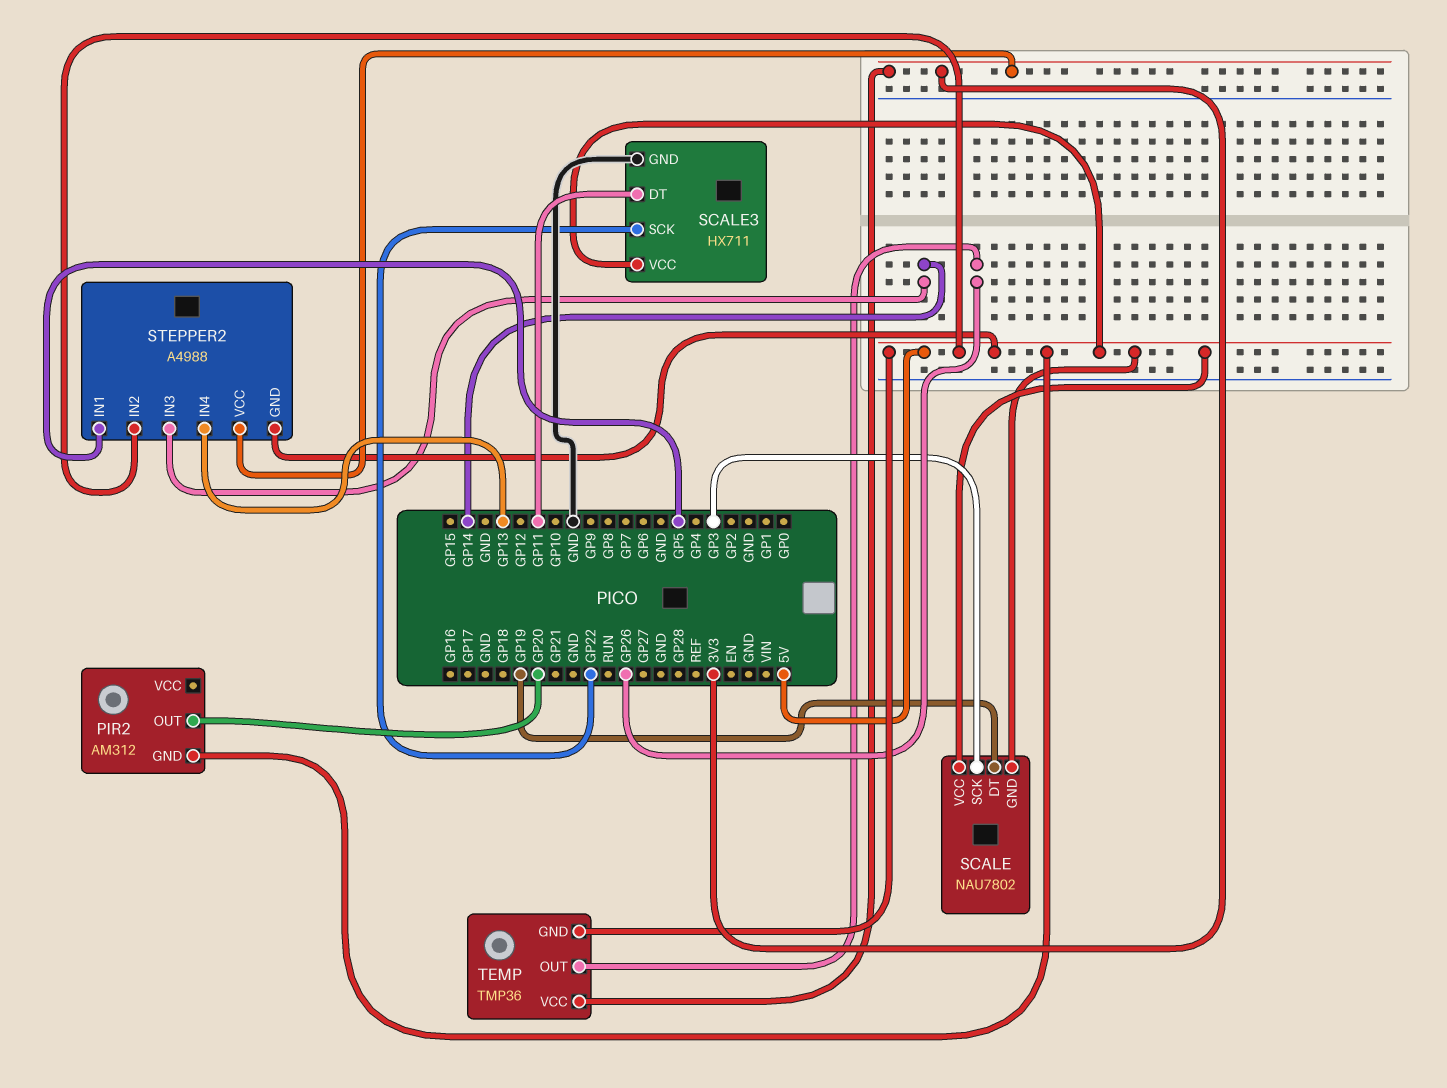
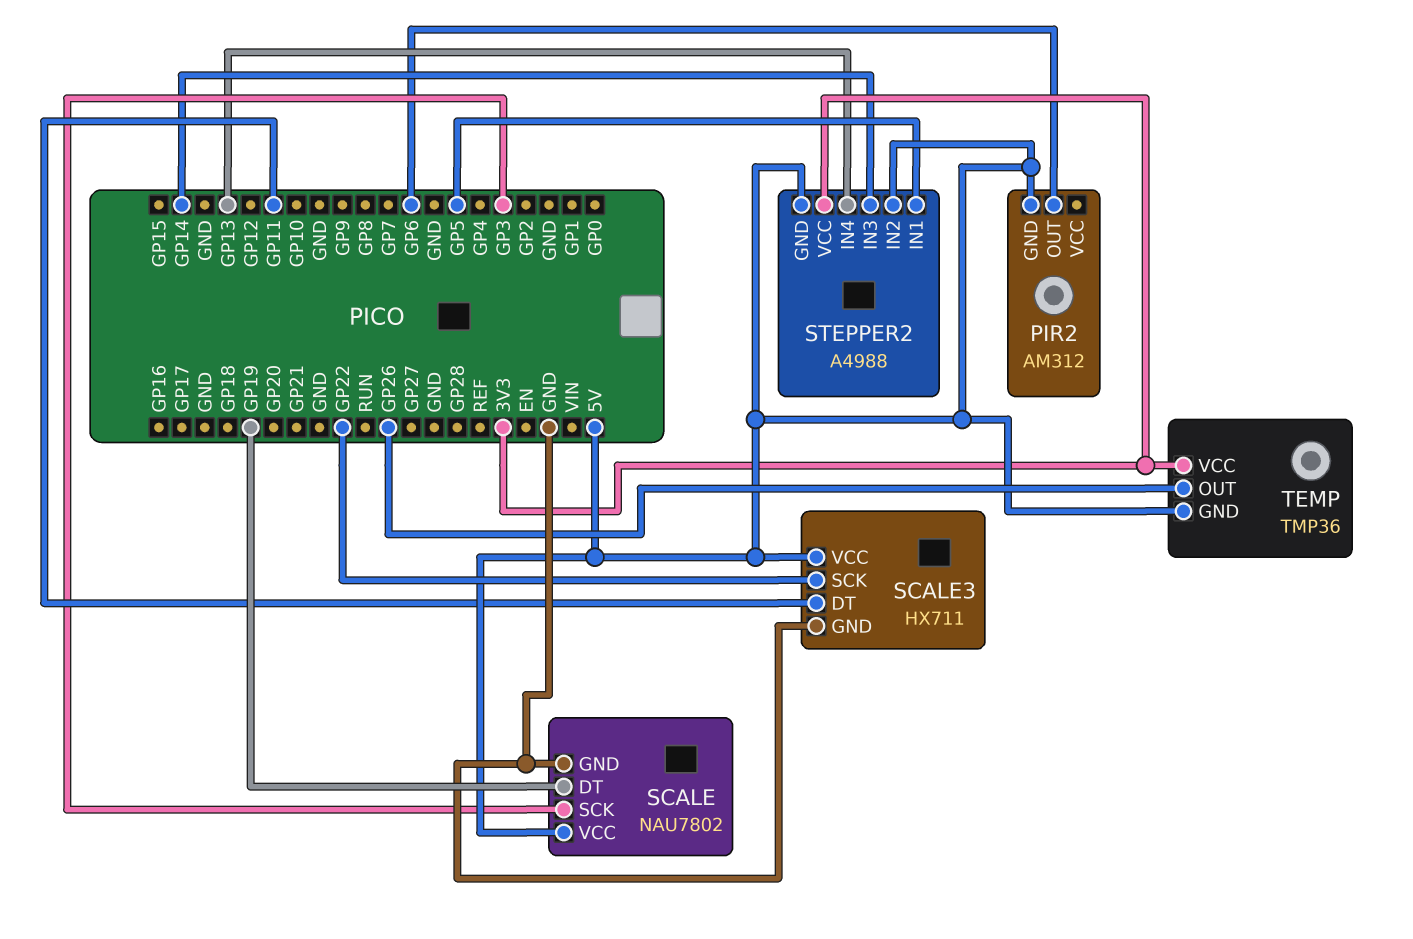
PIR2 pin OUT: GP20 -> GP6
SCALE pin GND: 5V -> GND

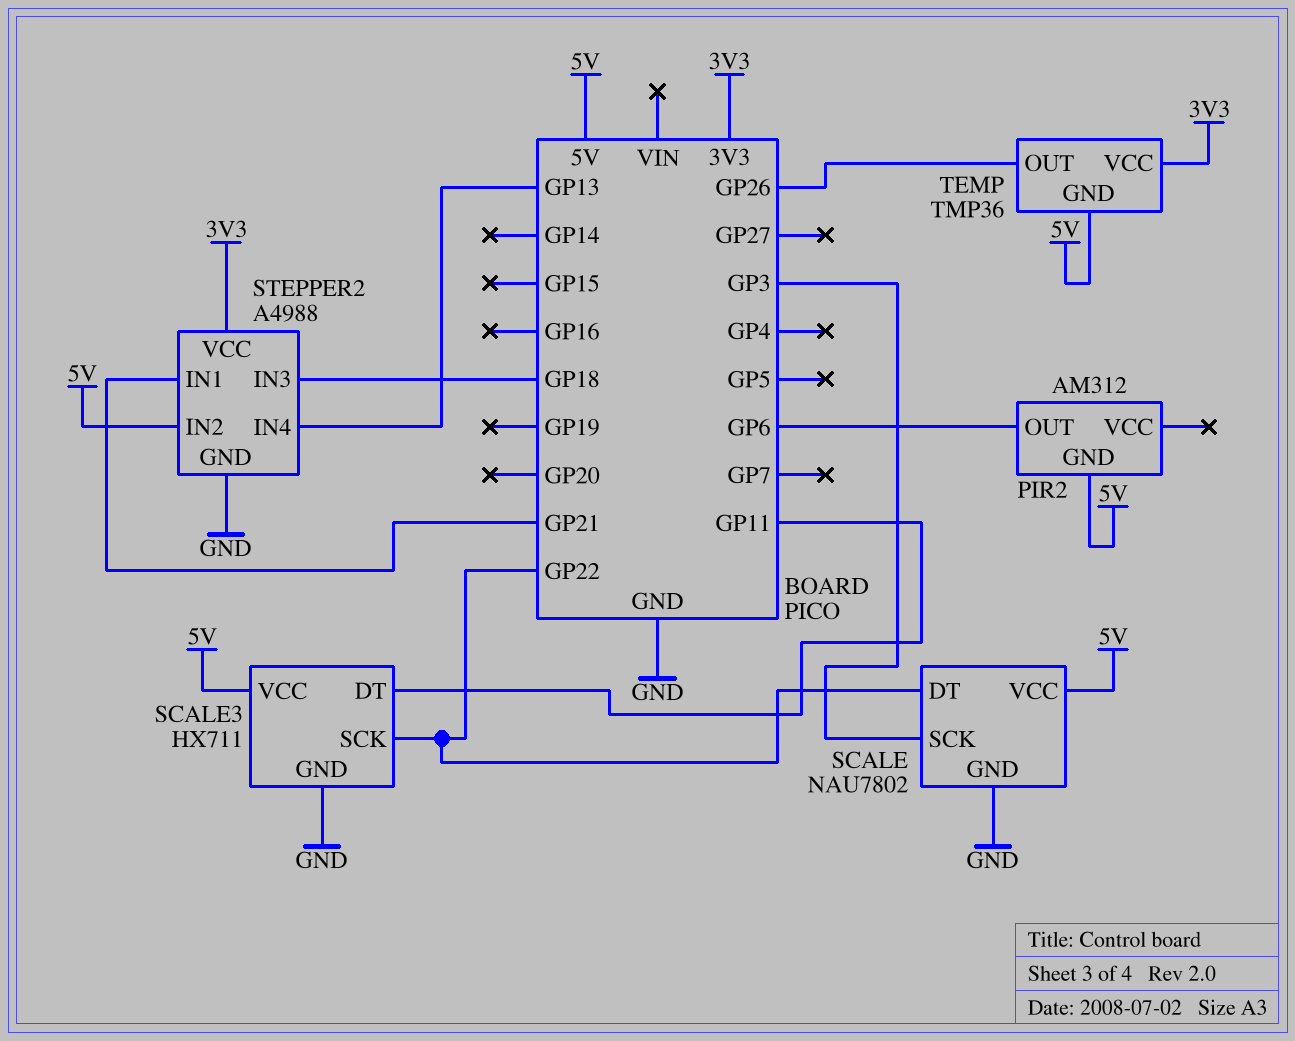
SCALE pin DT: GP19 -> GP22
STEPPER2 pin GND: 5V -> GND
STEPPER2 pin IN1: GP5 -> GP21
STEPPER2 pin IN3: GP14 -> GP18

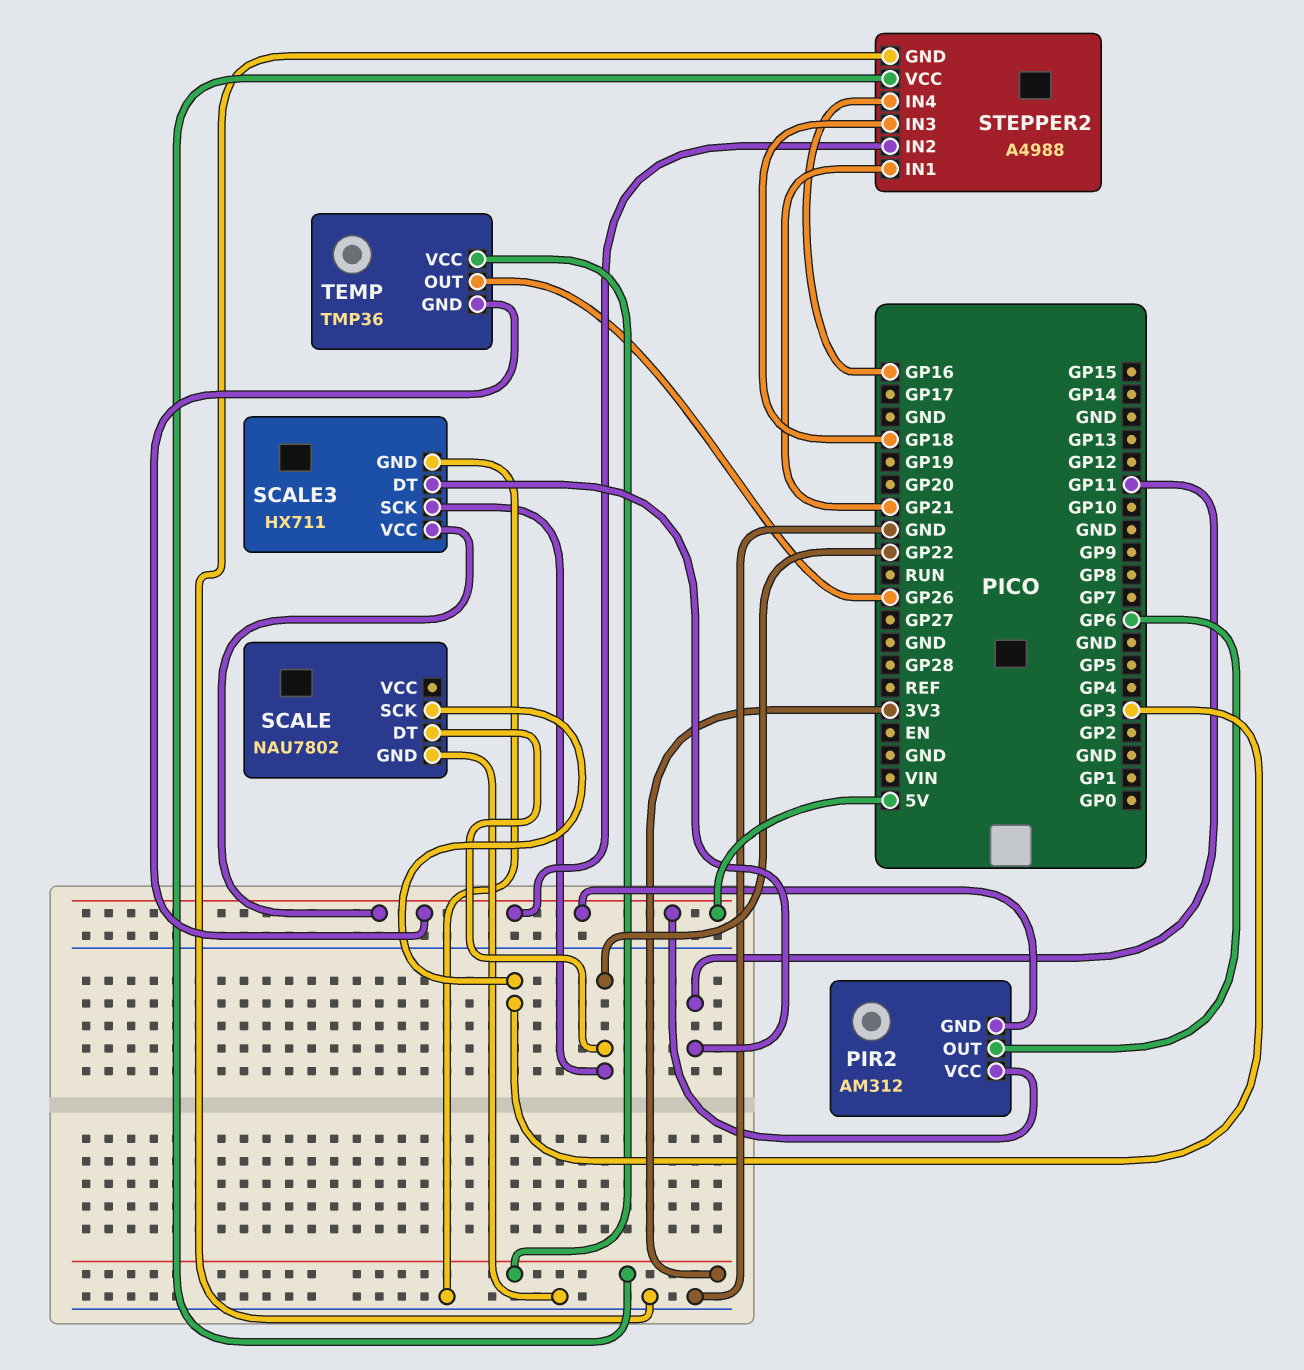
PIR2 pin VCC: none -> 5V
SCALE pin VCC: 5V -> none
STEPPER2 pin IN4: GP13 -> GP16

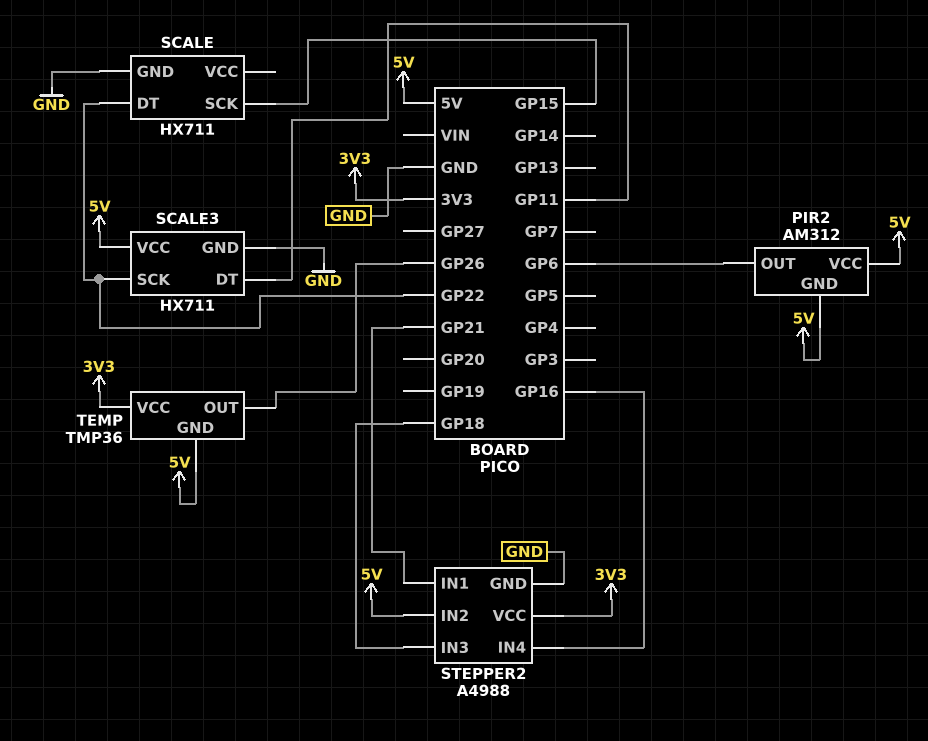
SCALE: NAU7802 -> HX711
SCALE pin SCK: GP3 -> GP15

